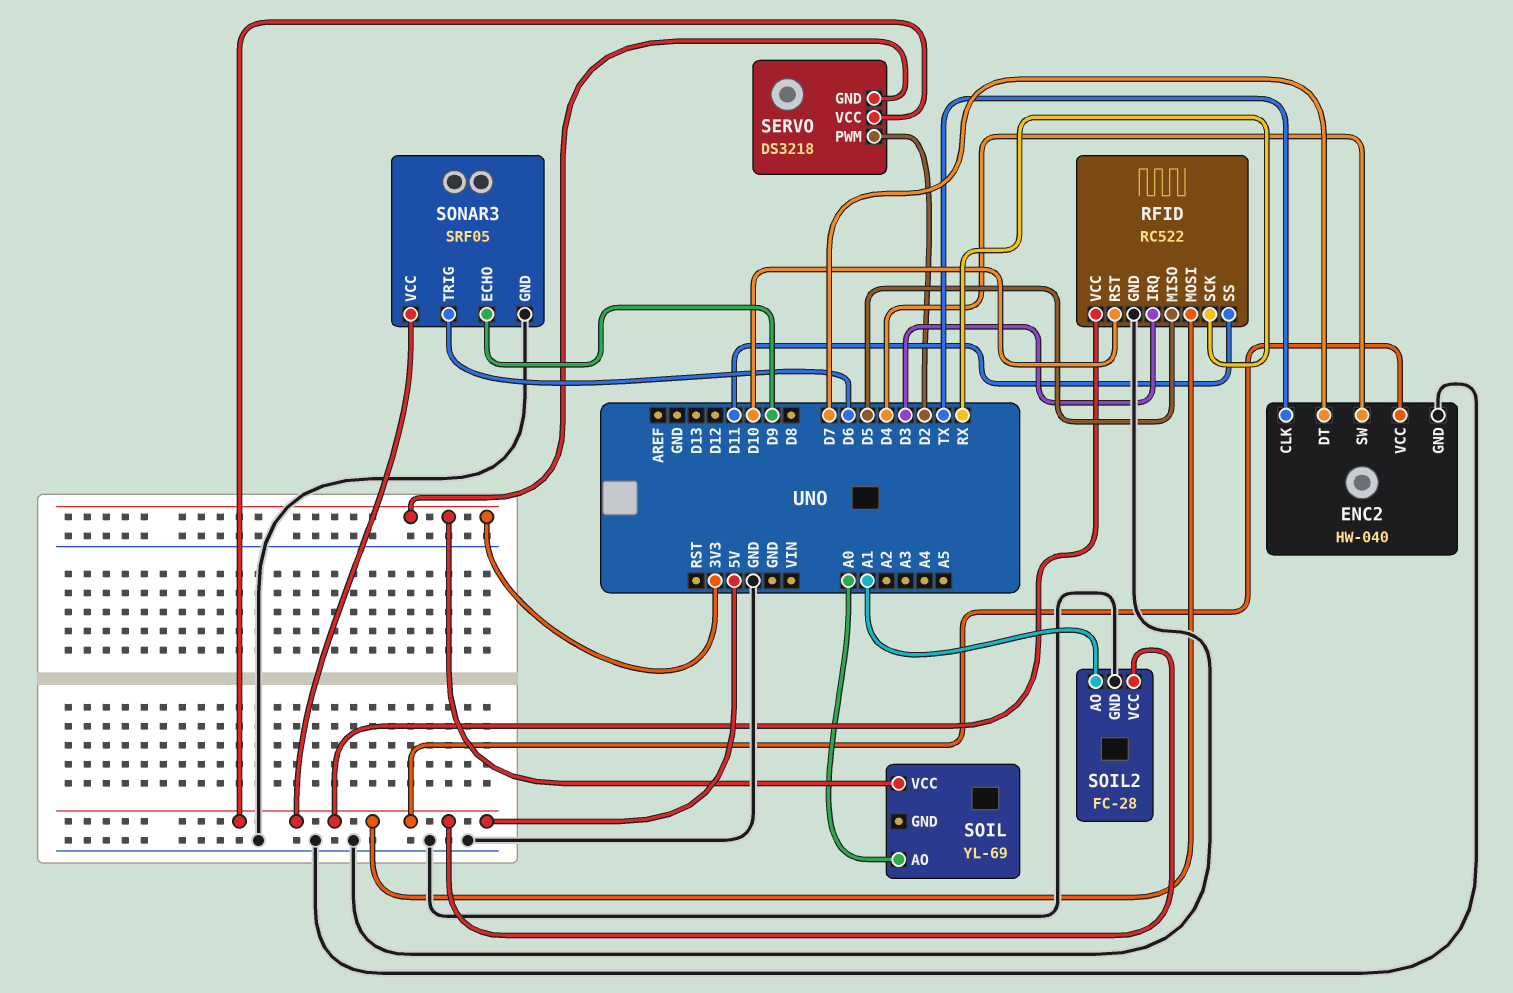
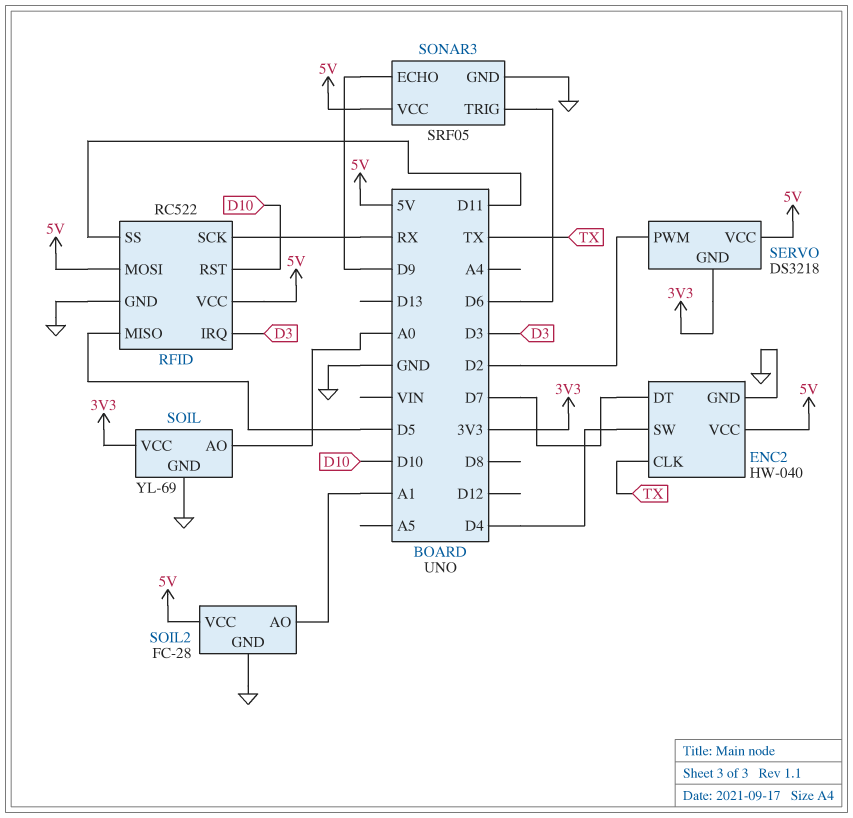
SOIL pin GND: none -> GND

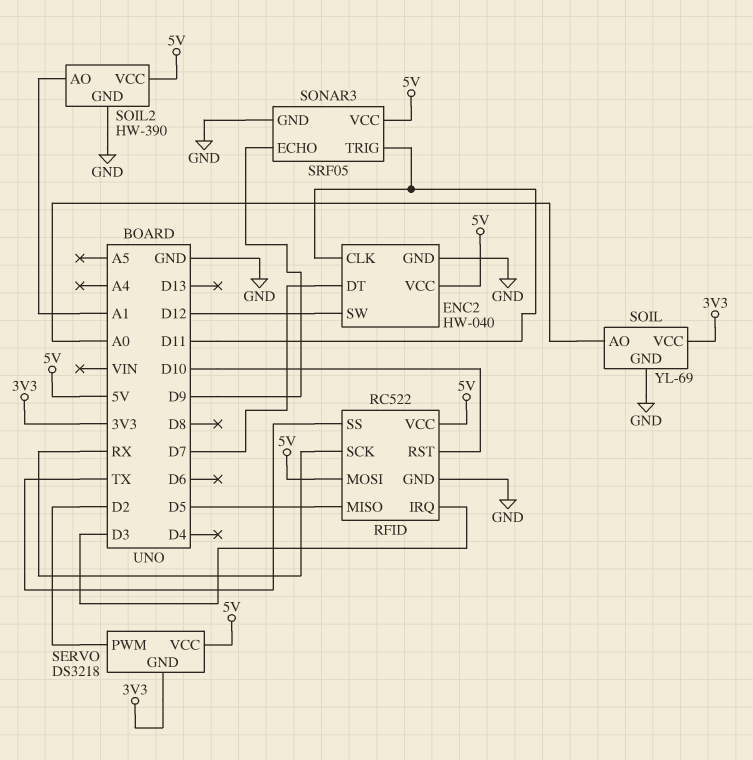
ENC2 pin CLK: TX -> D11
ENC2 pin SW: D4 -> D12
RFID pin SS: D11 -> TX
SOIL2: FC-28 -> HW-390
SONAR3 pin TRIG: D6 -> D11

